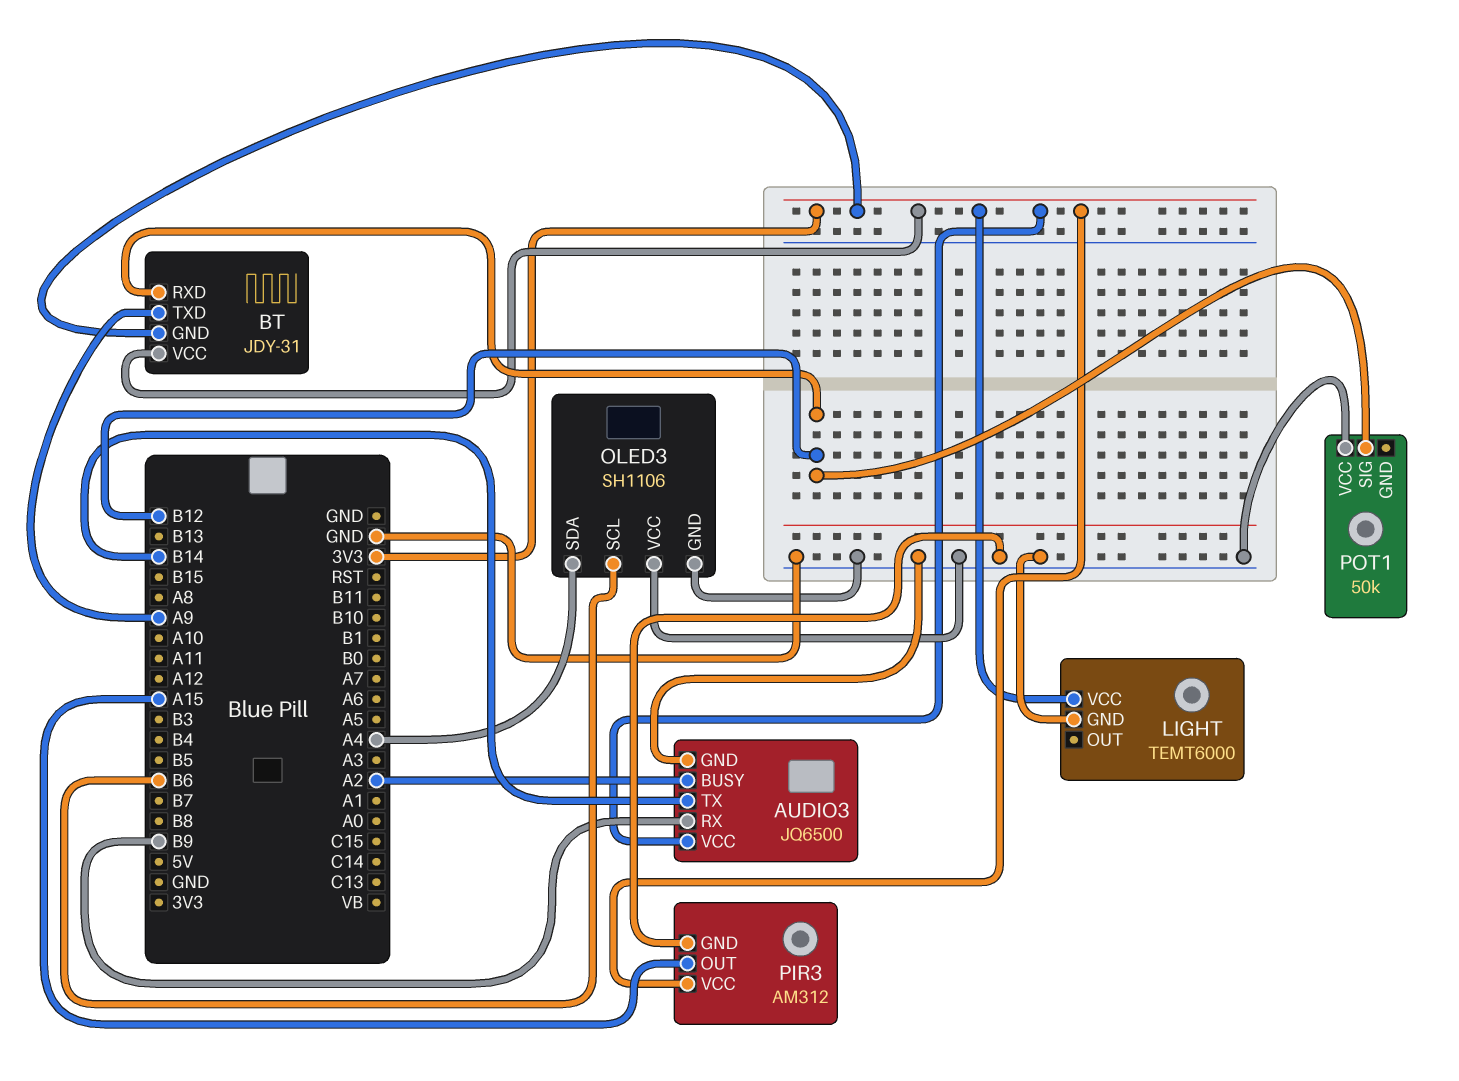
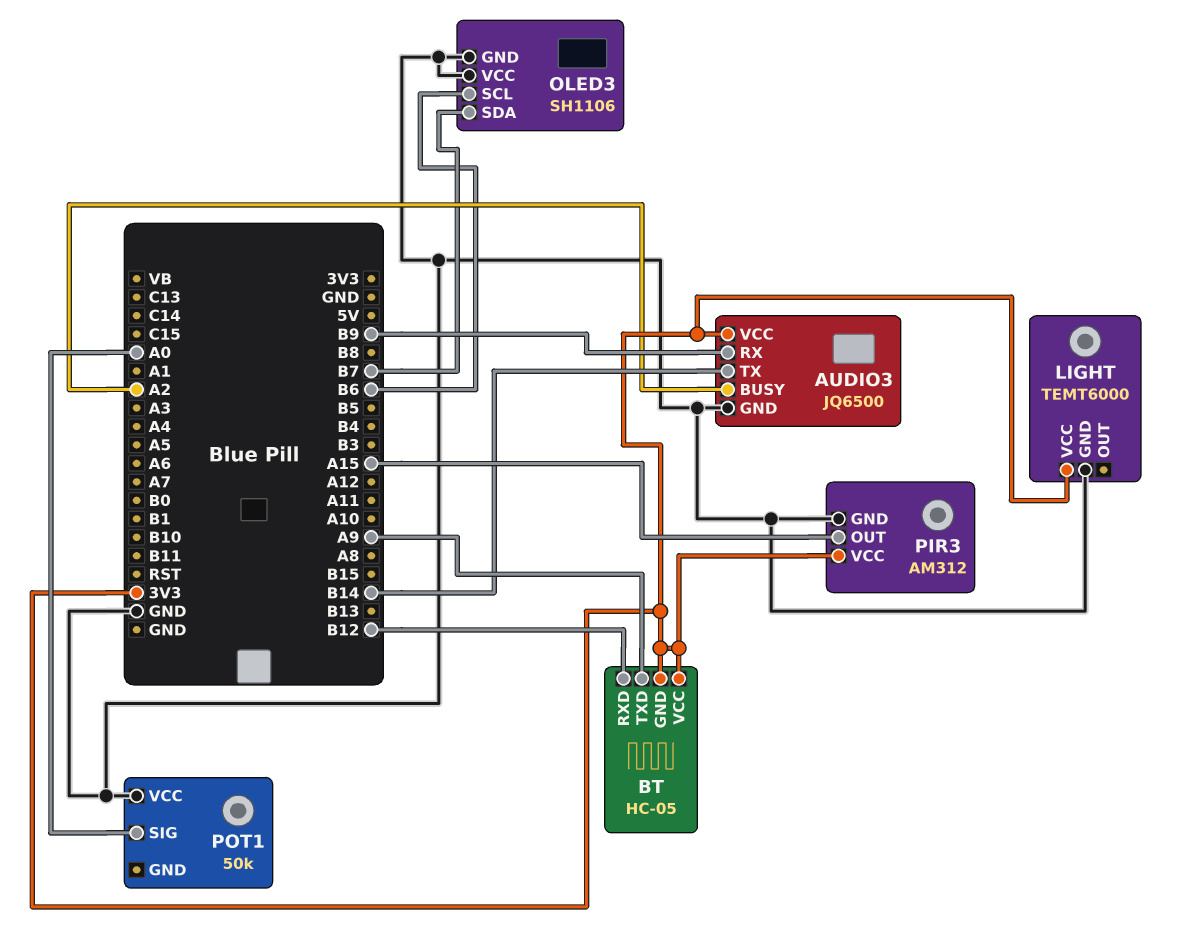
BT: JDY-31 -> HC-05
OLED3 pin SDA: A4 -> B7
POT1 pin SIG: B12 -> A0

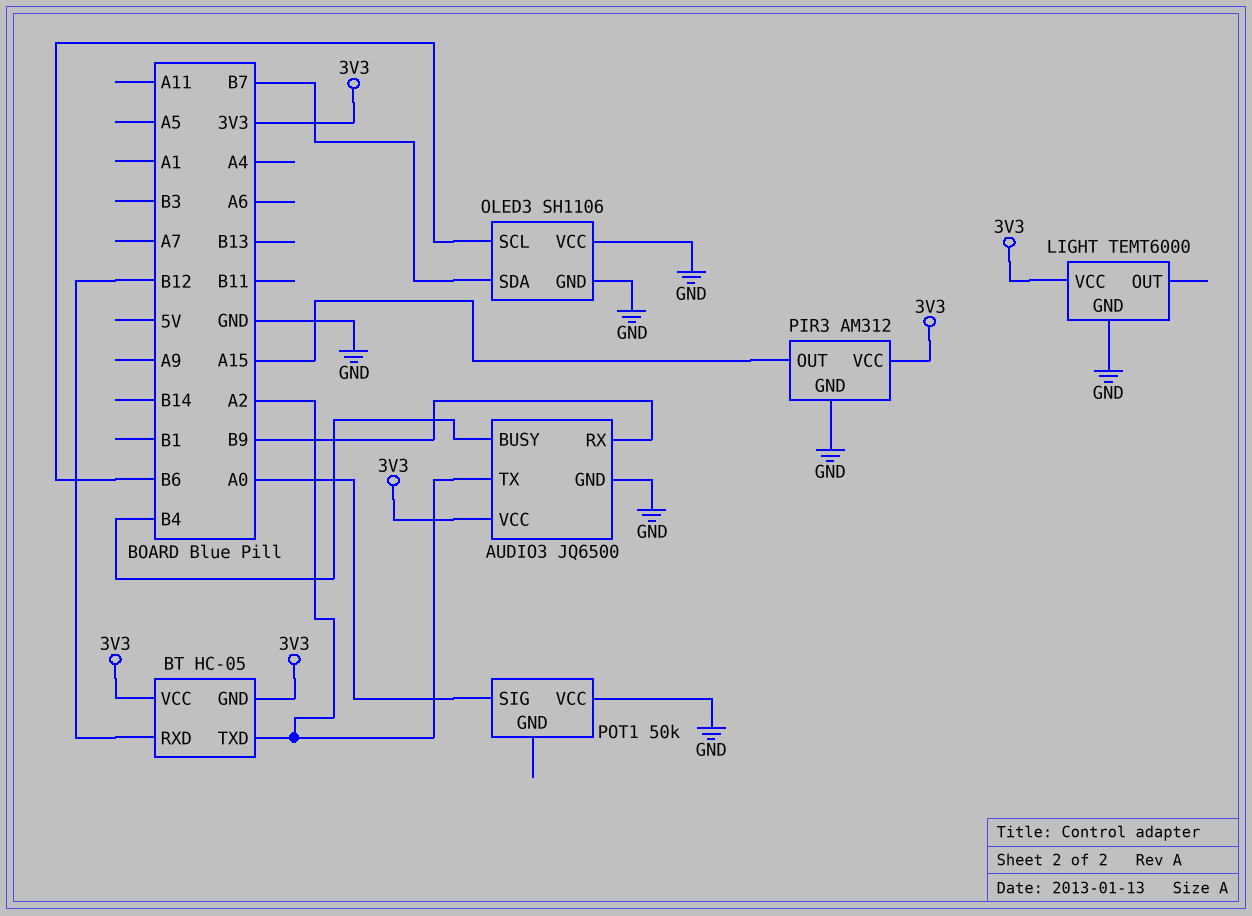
AUDIO3 pin BUSY: A2 -> B4
AUDIO3 pin TX: B14 -> A2
BT pin TXD: A9 -> A2

